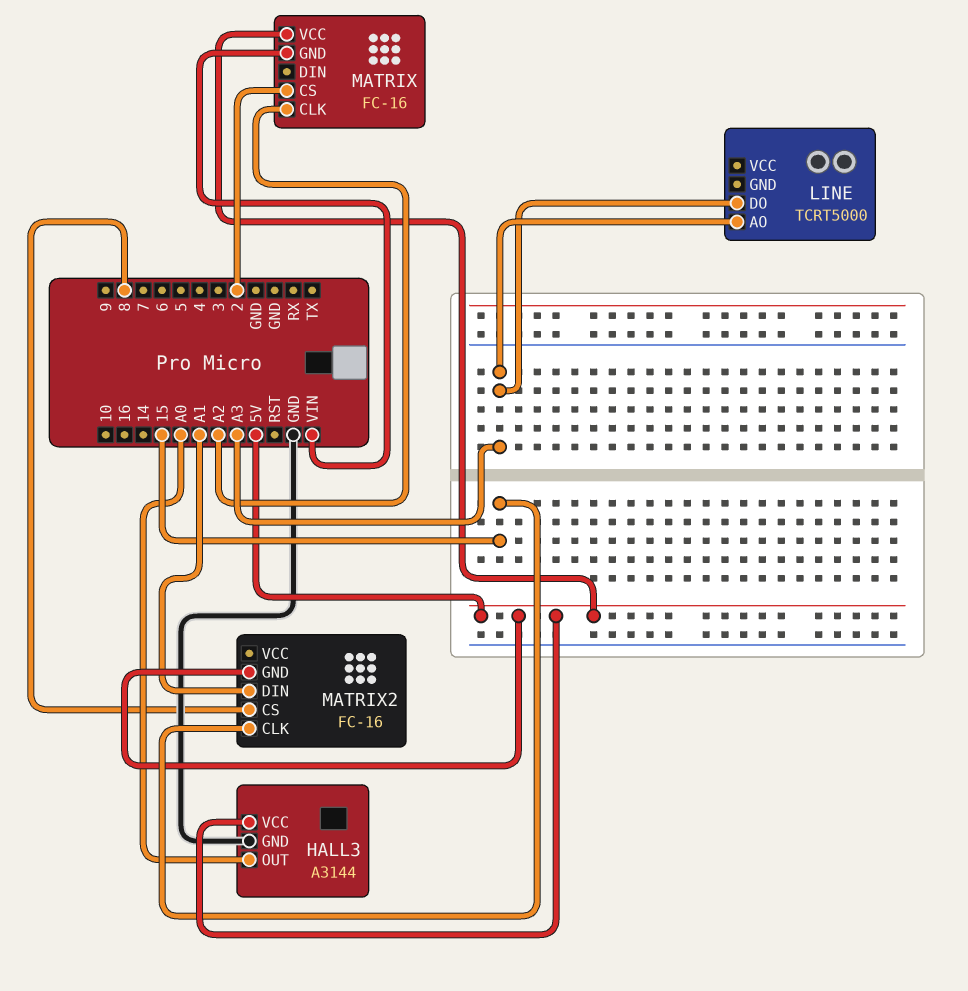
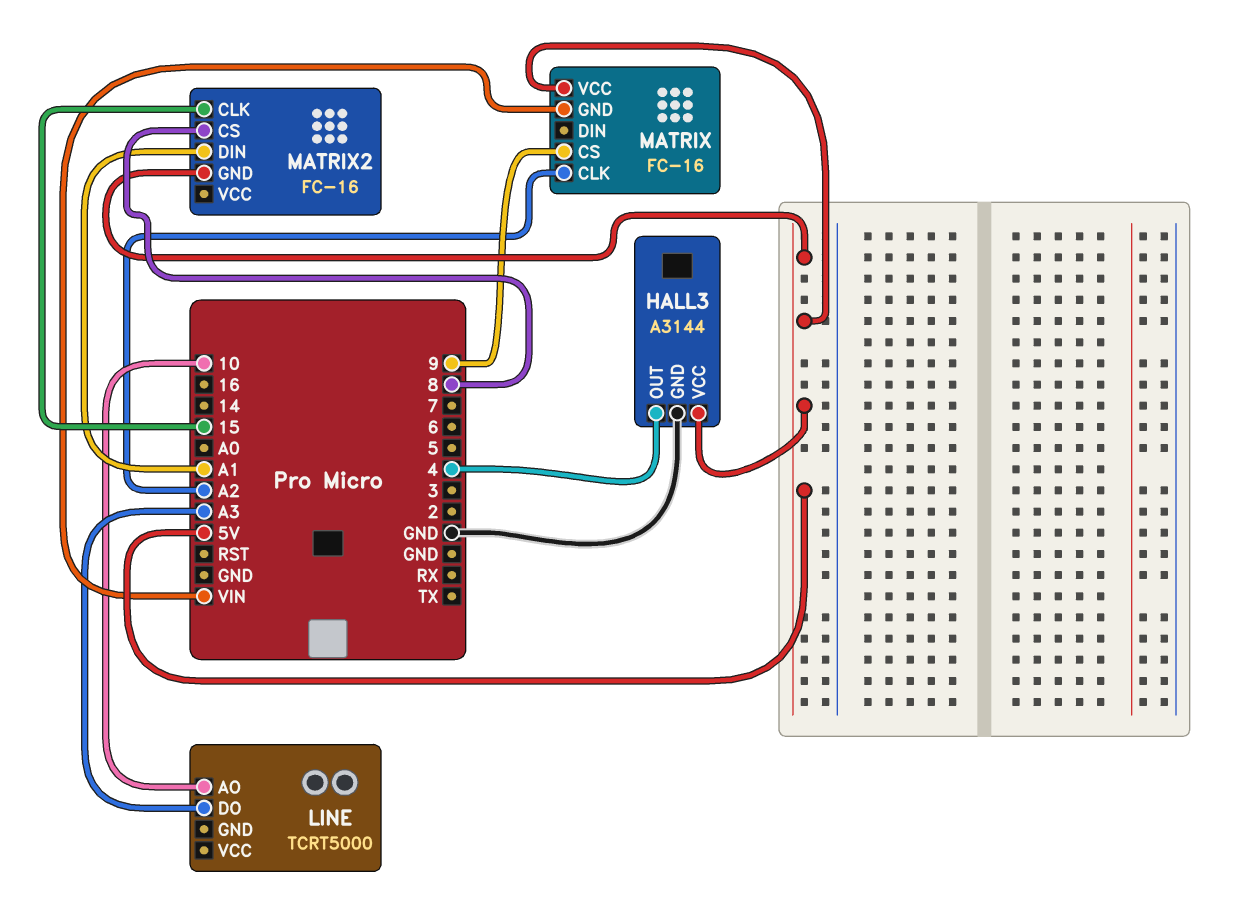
HALL3 pin OUT: A0 -> 4
LINE pin AO: A3 -> 10
MATRIX pin CS: 2 -> 9

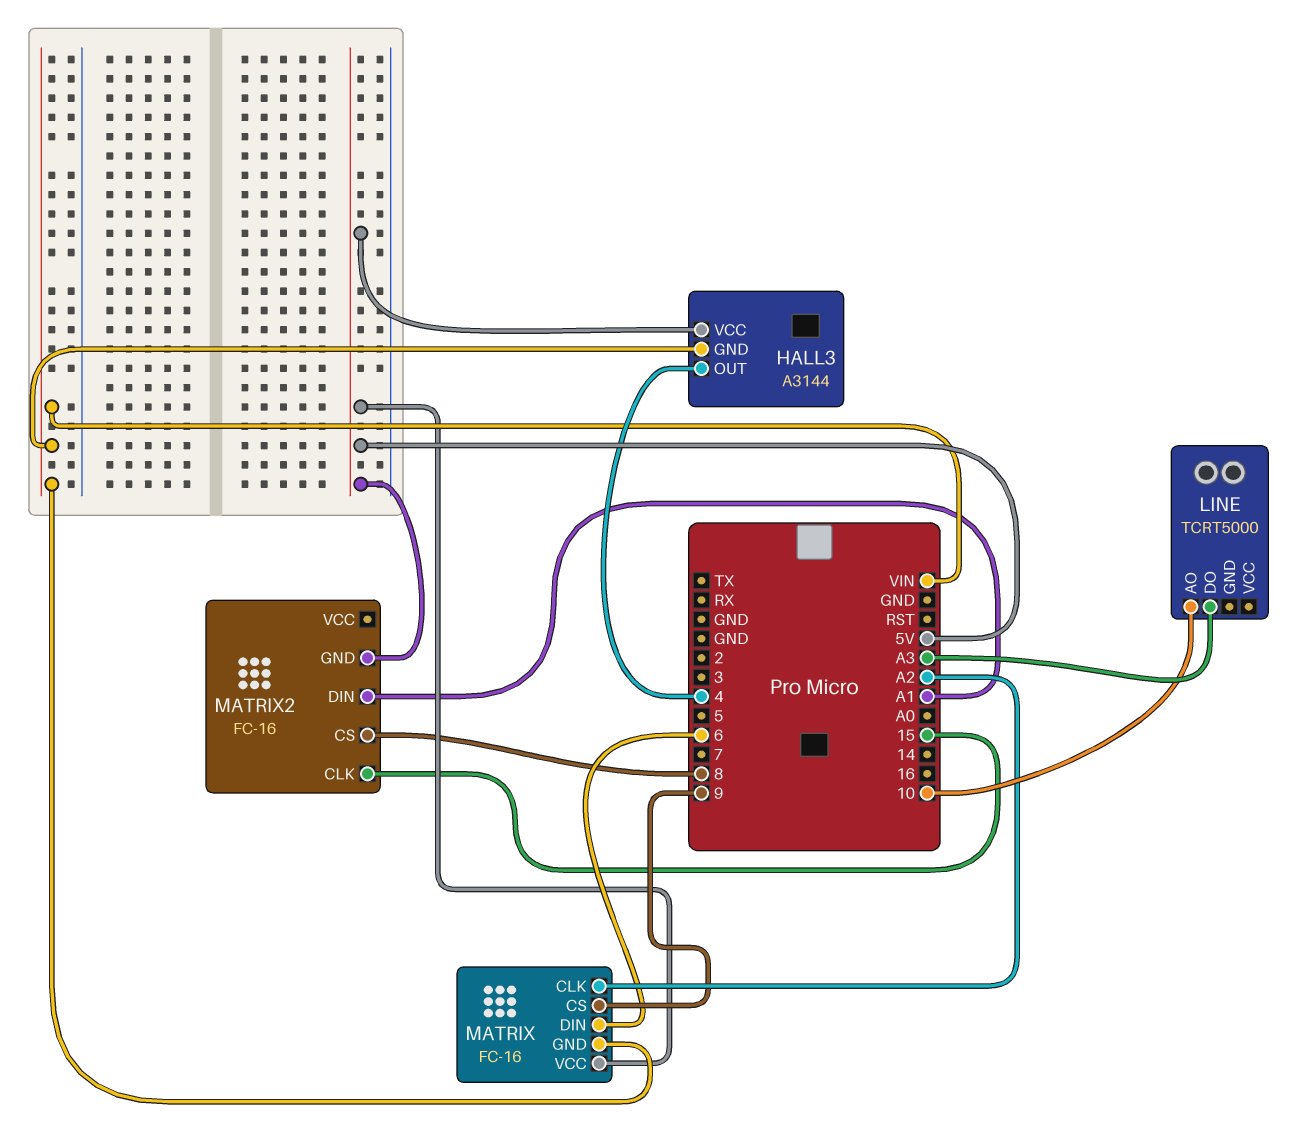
HALL3 pin GND: GND -> VIN
MATRIX pin DIN: none -> 6

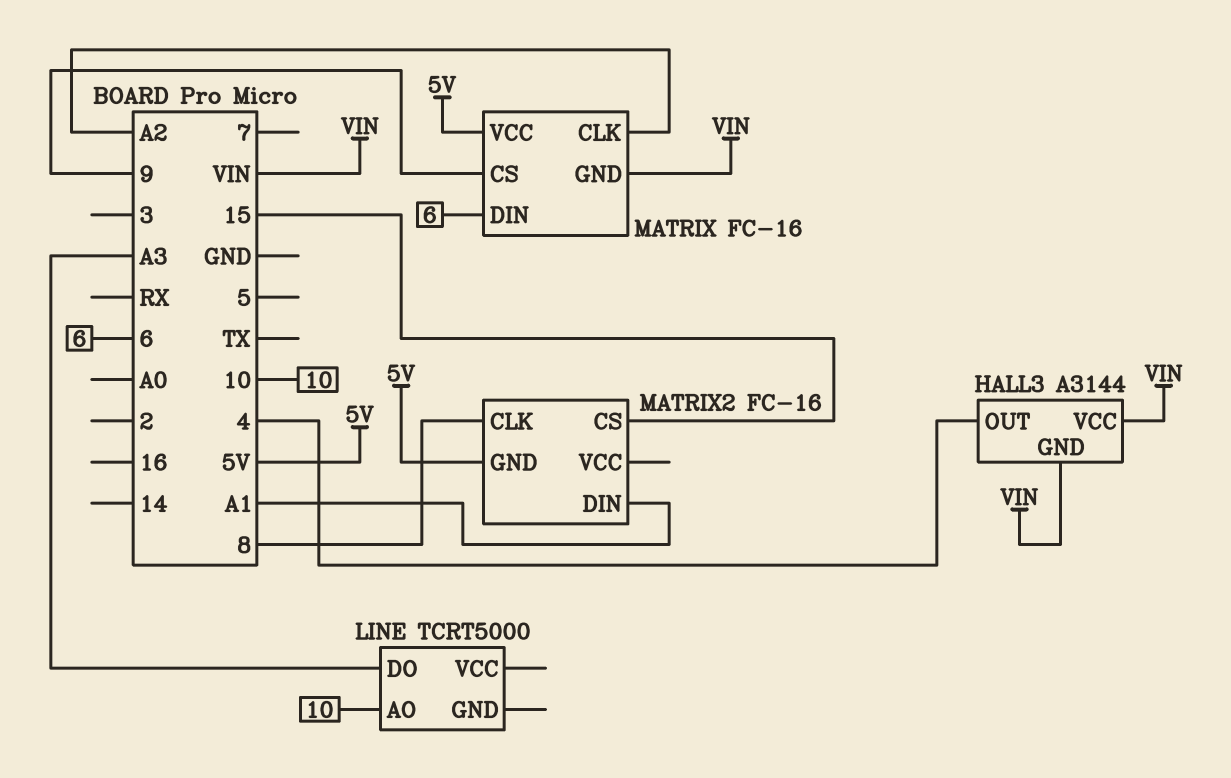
HALL3 pin VCC: 5V -> VIN
MATRIX2 pin CLK: 15 -> 8
MATRIX2 pin CS: 8 -> 15

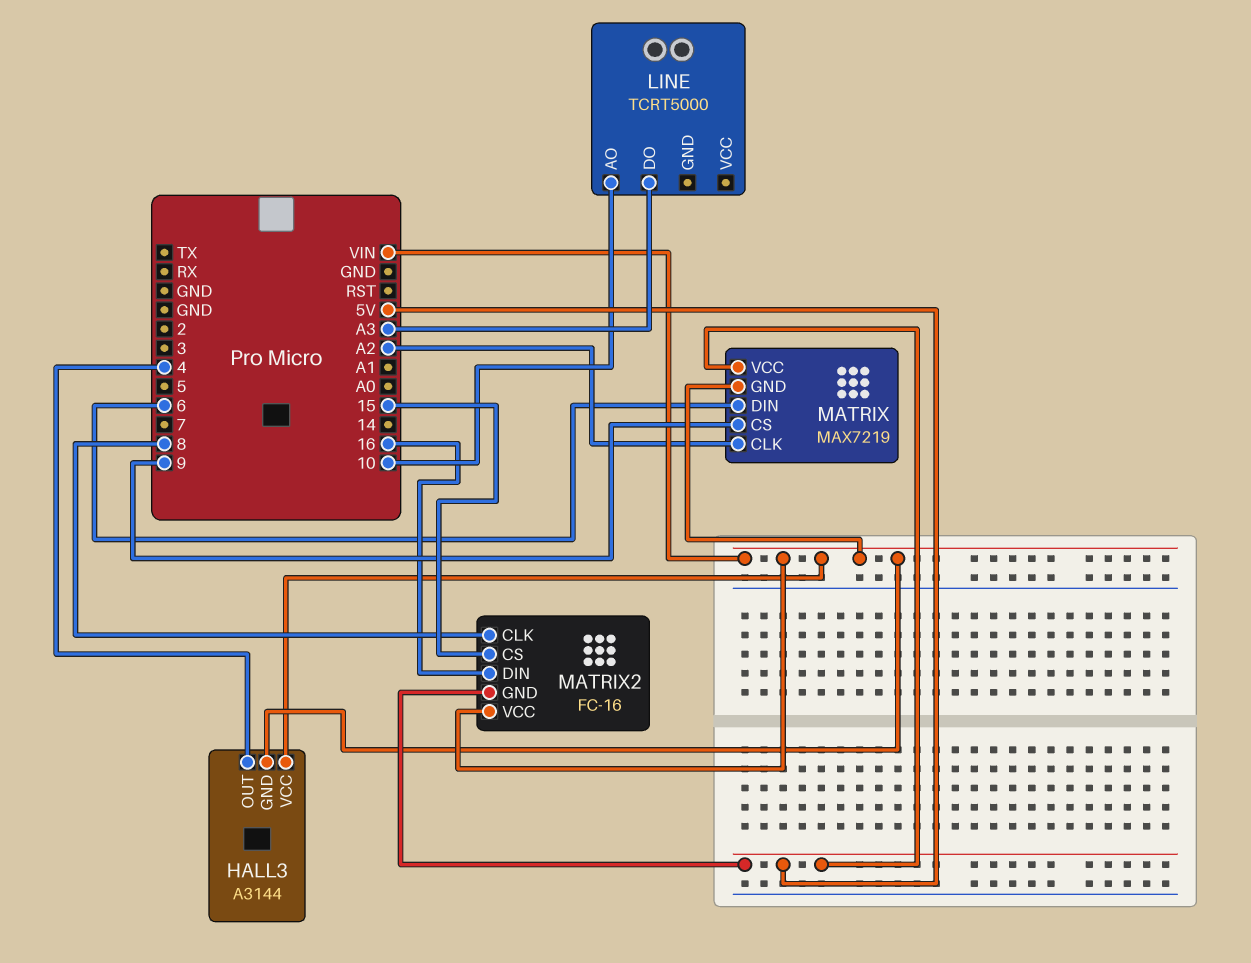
MATRIX: FC-16 -> MAX7219
MATRIX2 pin DIN: A1 -> 16
MATRIX2 pin VCC: none -> VIN

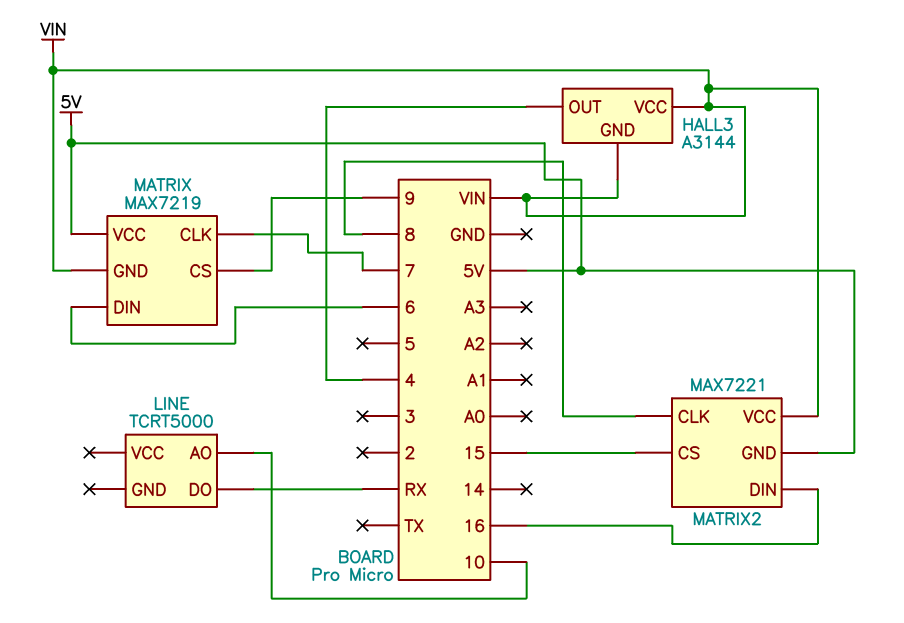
LINE pin DO: A3 -> RX
MATRIX pin CLK: A2 -> 7
MATRIX2: FC-16 -> MAX7221

